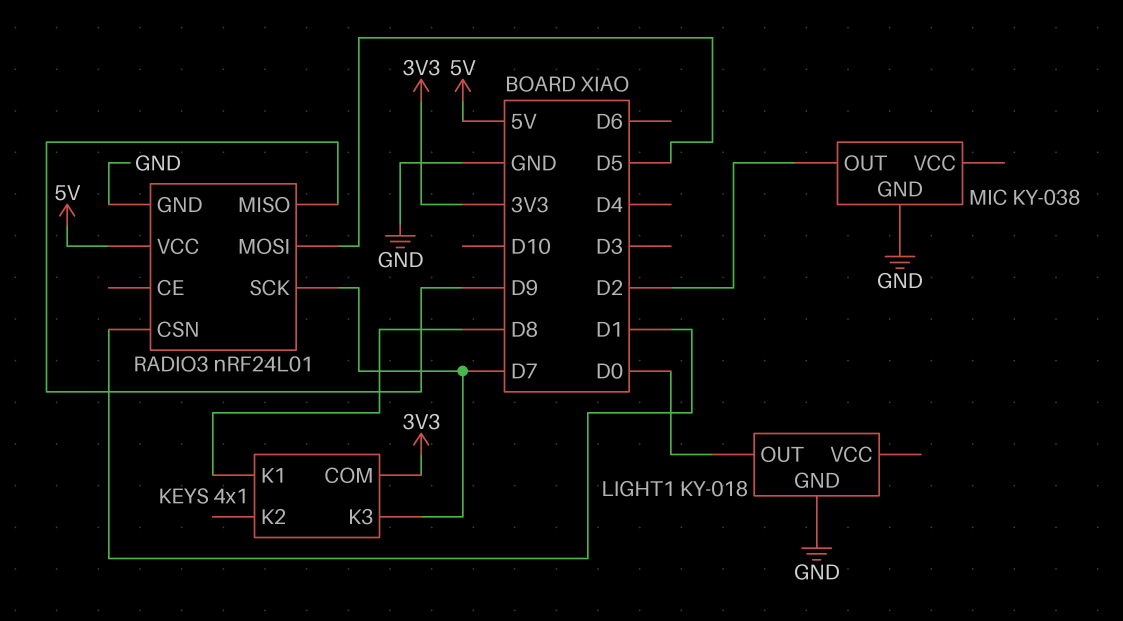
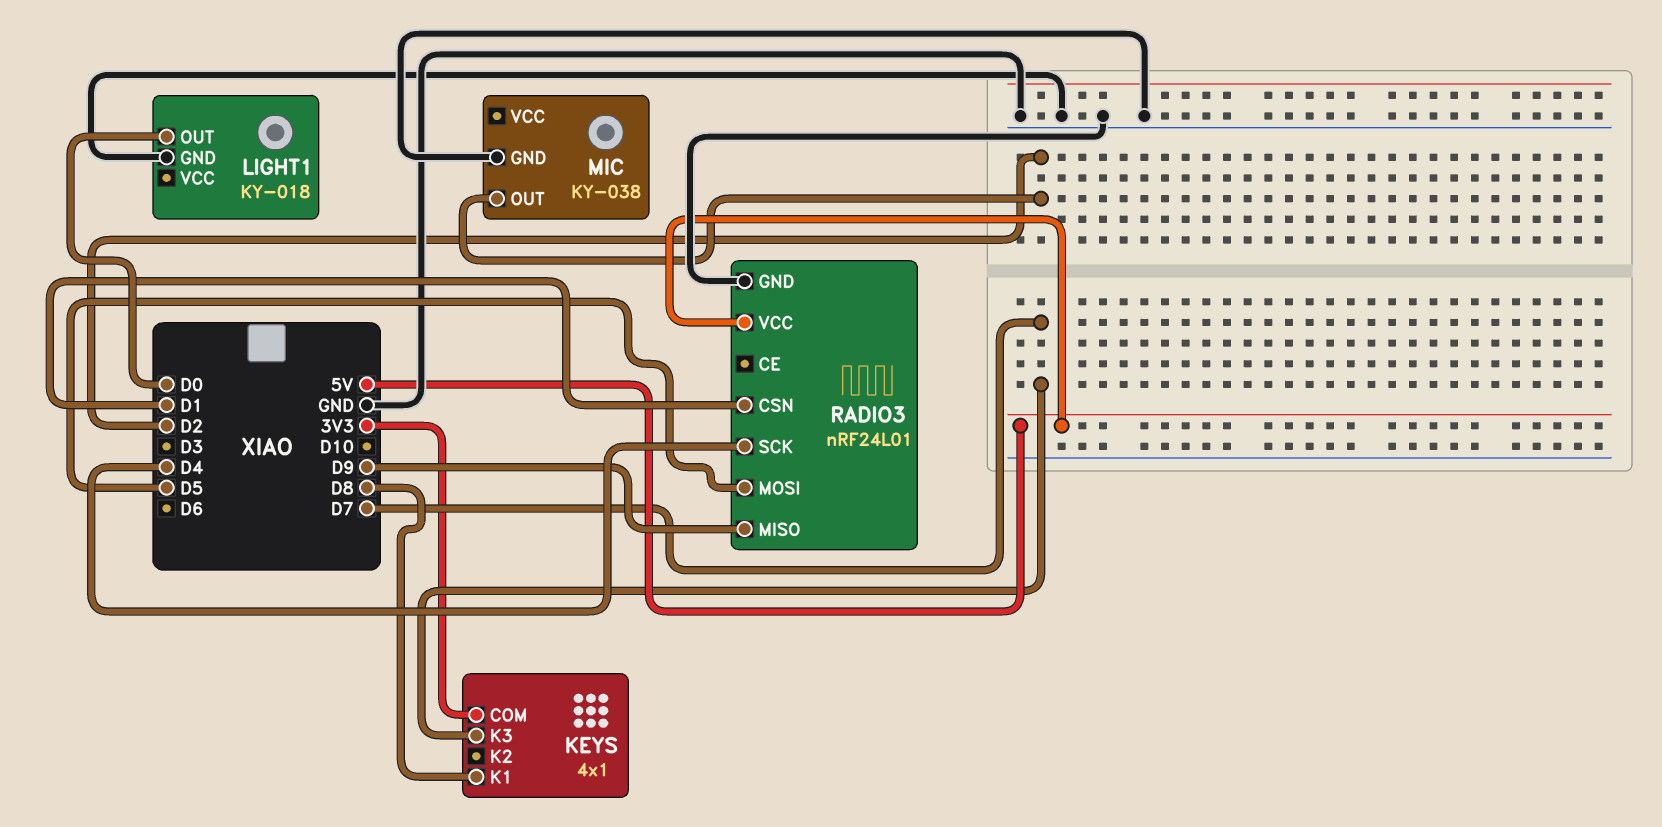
RADIO3 pin SCK: D7 -> D4

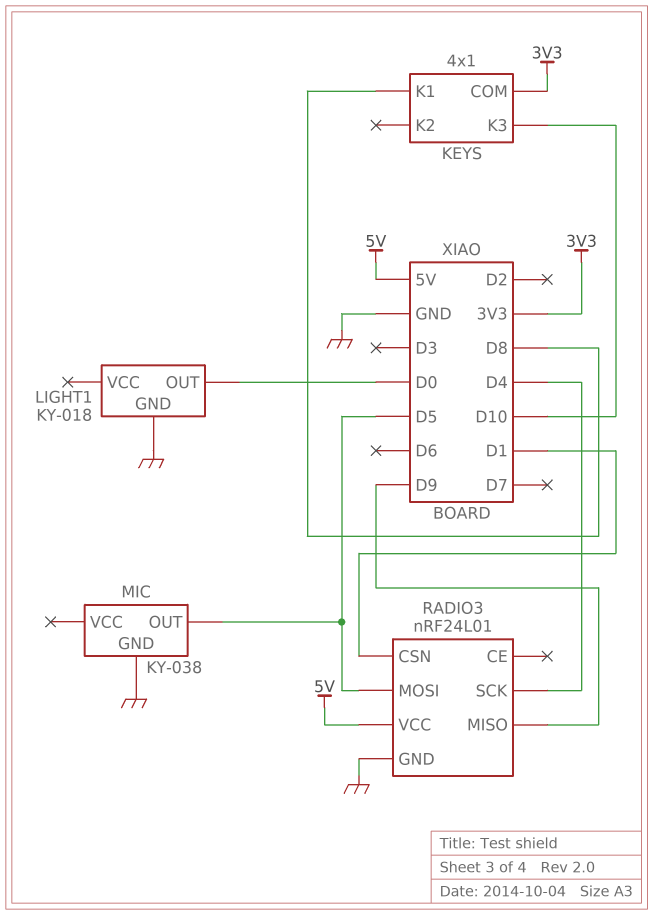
KEYS pin K3: D7 -> D10
MIC pin OUT: D2 -> D5

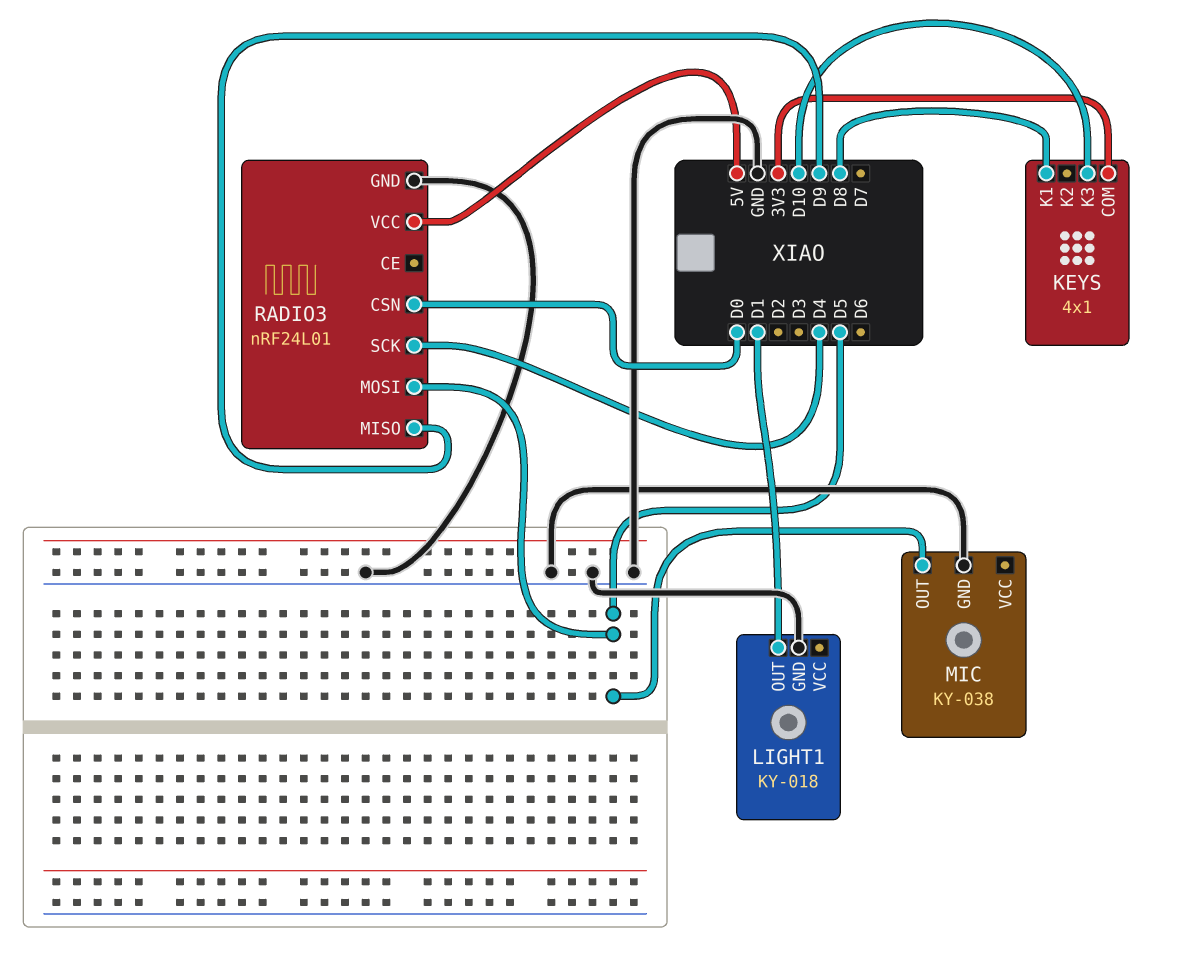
LIGHT1 pin OUT: D0 -> D1
RADIO3 pin CSN: D1 -> D0

